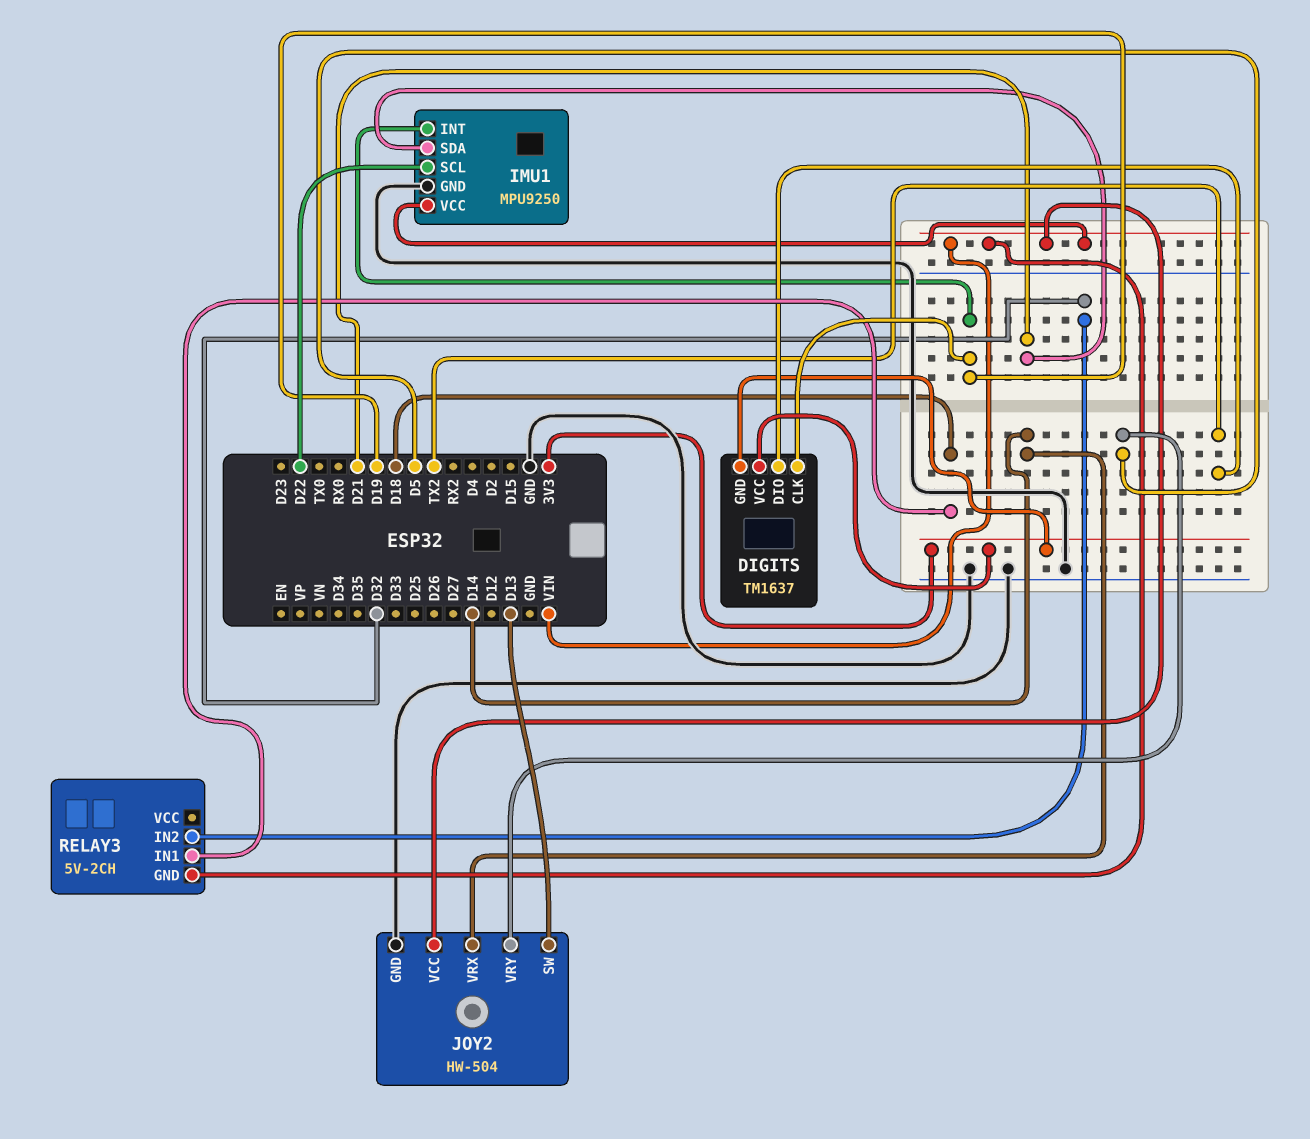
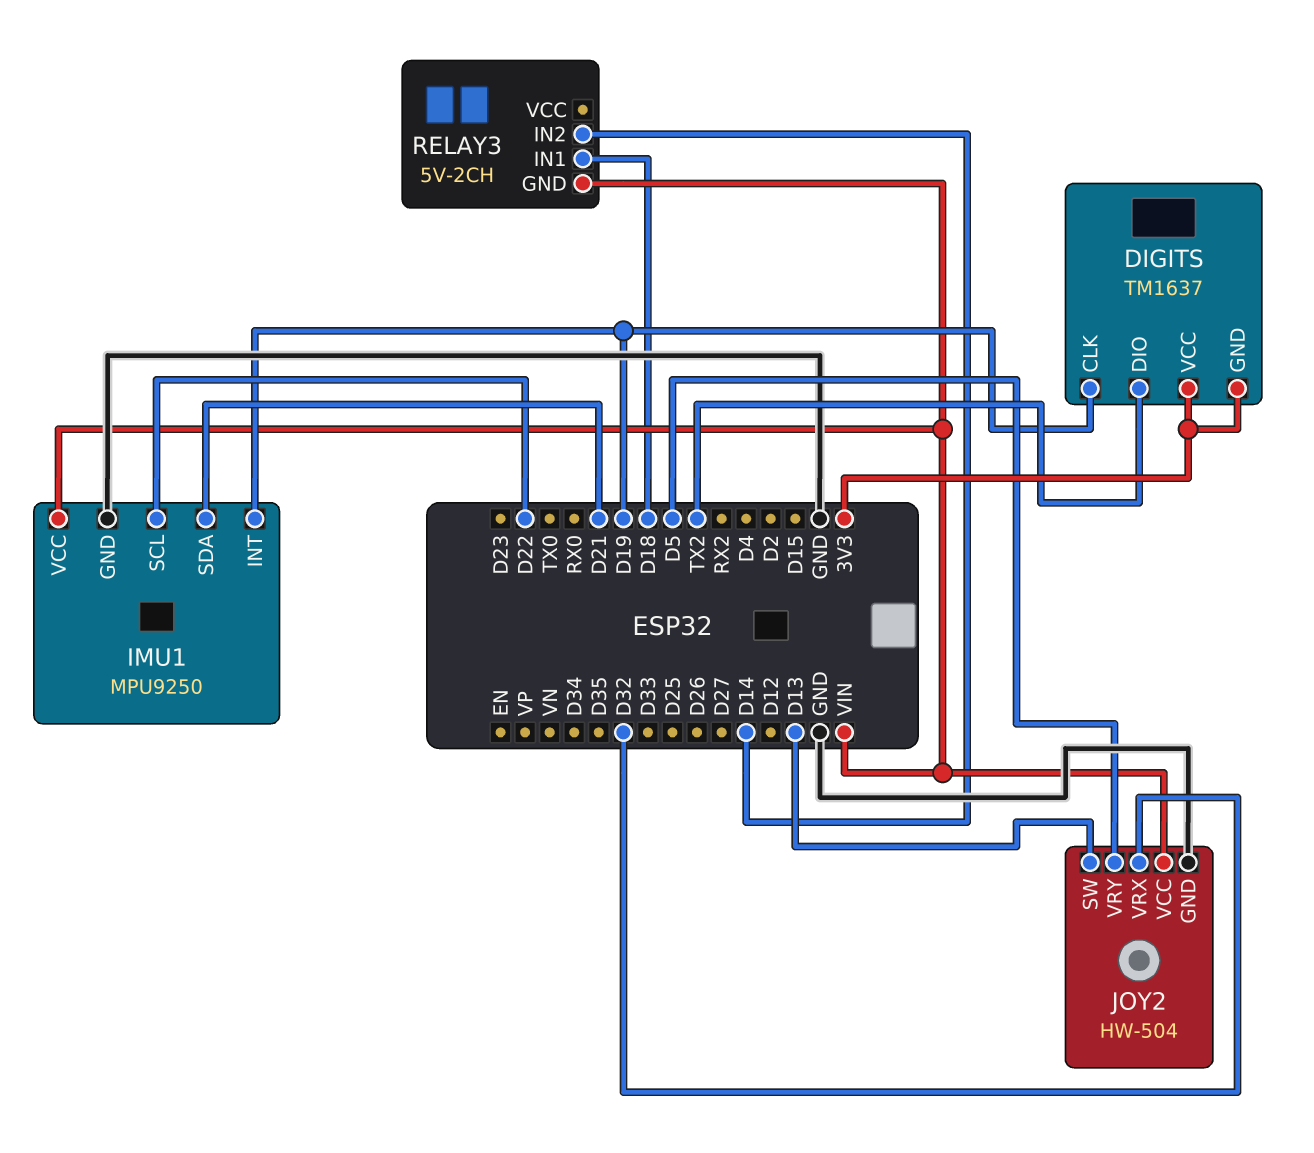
JOY2 pin VRX: D14 -> D32
RELAY3 pin IN2: D32 -> D14

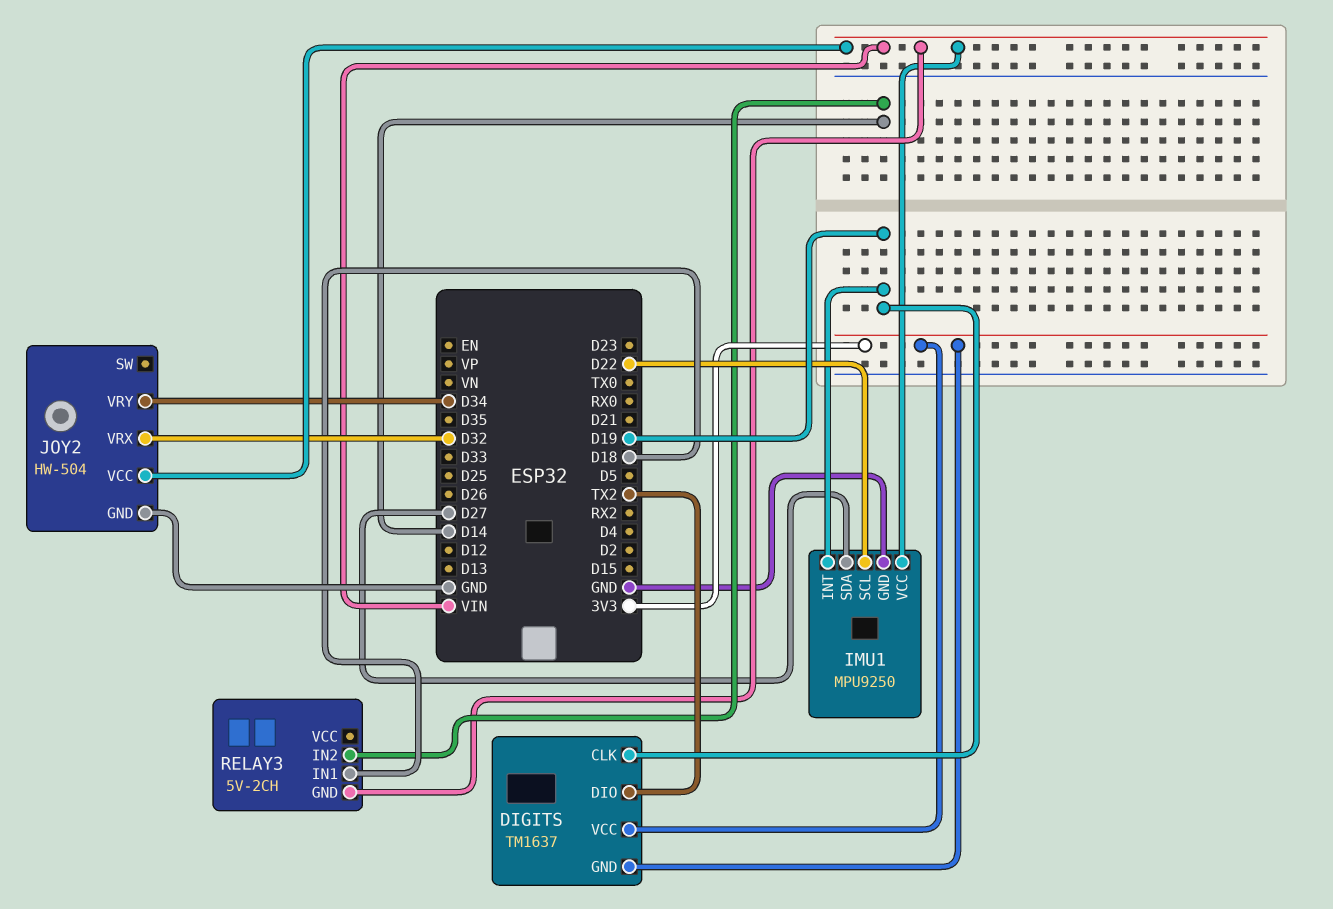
IMU1 pin SDA: D21 -> D27
JOY2 pin SW: D13 -> none
JOY2 pin VRY: D5 -> D34

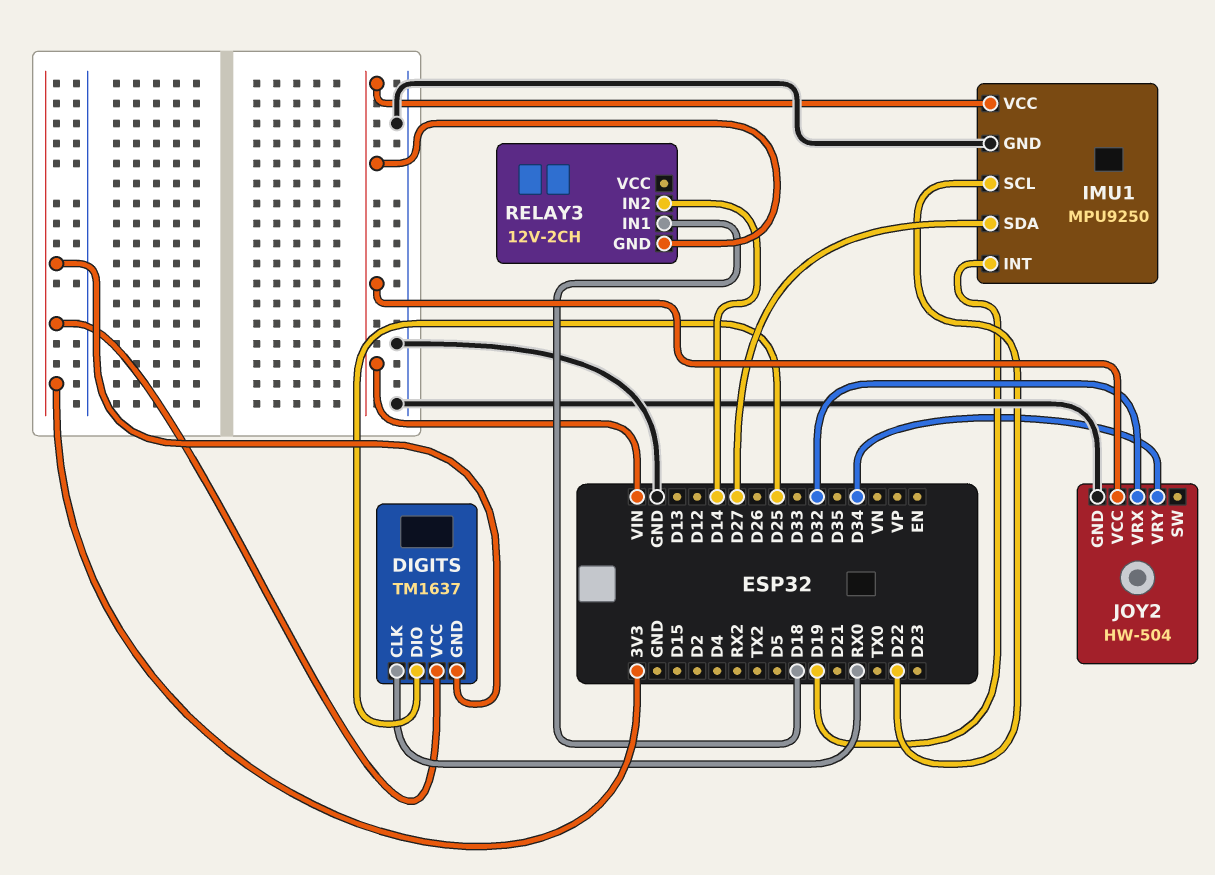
DIGITS pin CLK: D19 -> RX0
DIGITS pin DIO: TX2 -> D25
RELAY3: 5V-2CH -> 12V-2CH

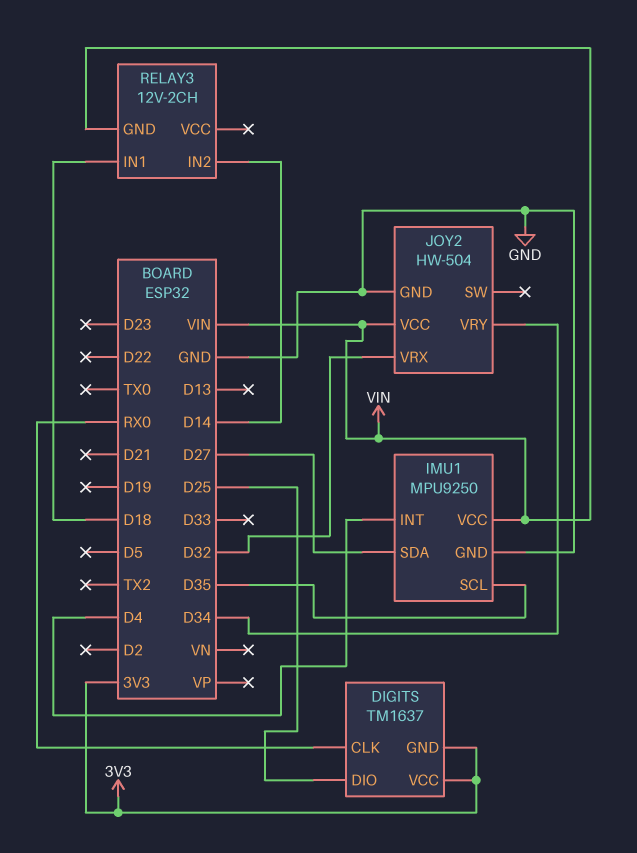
IMU1 pin INT: D19 -> D4
IMU1 pin SCL: D22 -> D35

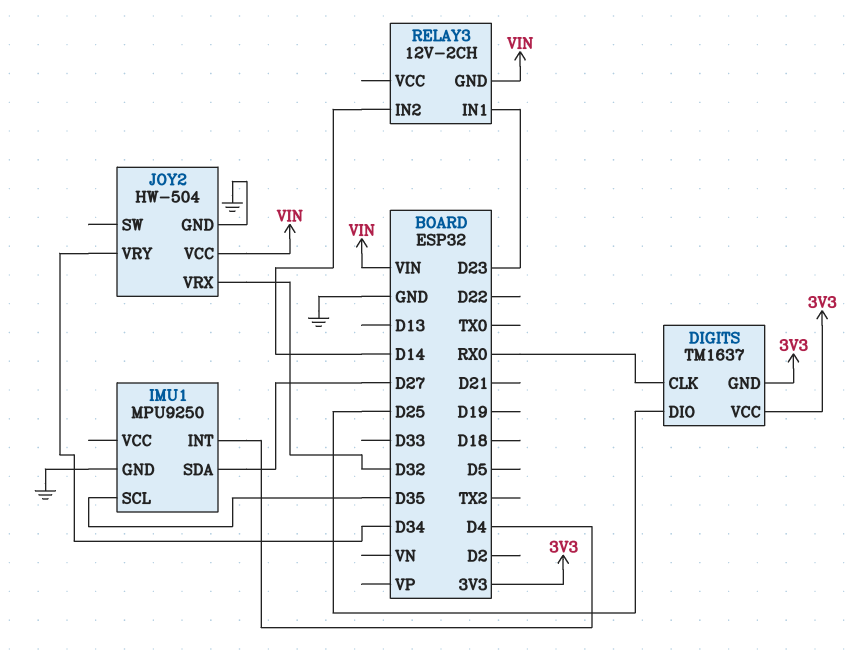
IMU1 pin VCC: VIN -> none
RELAY3 pin IN1: D18 -> D23

